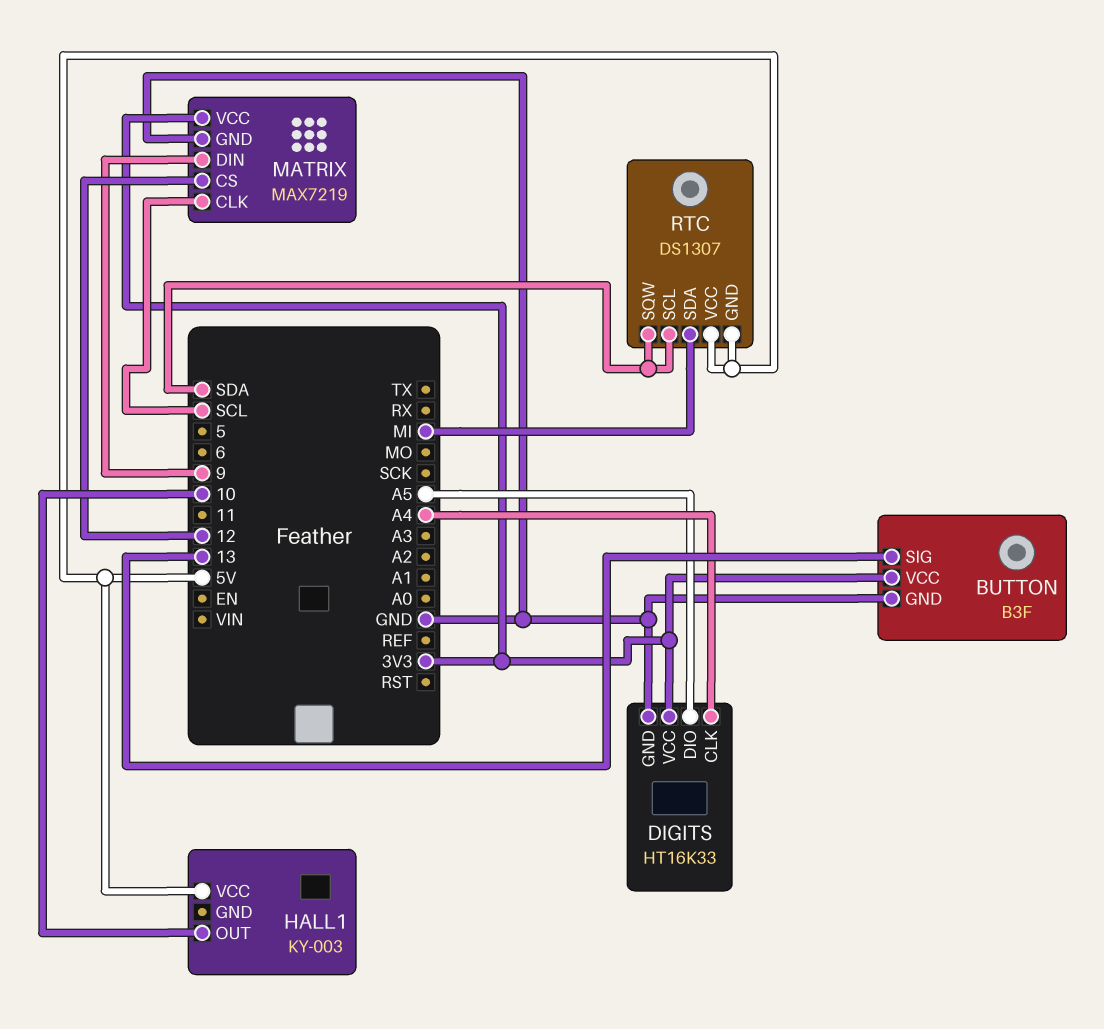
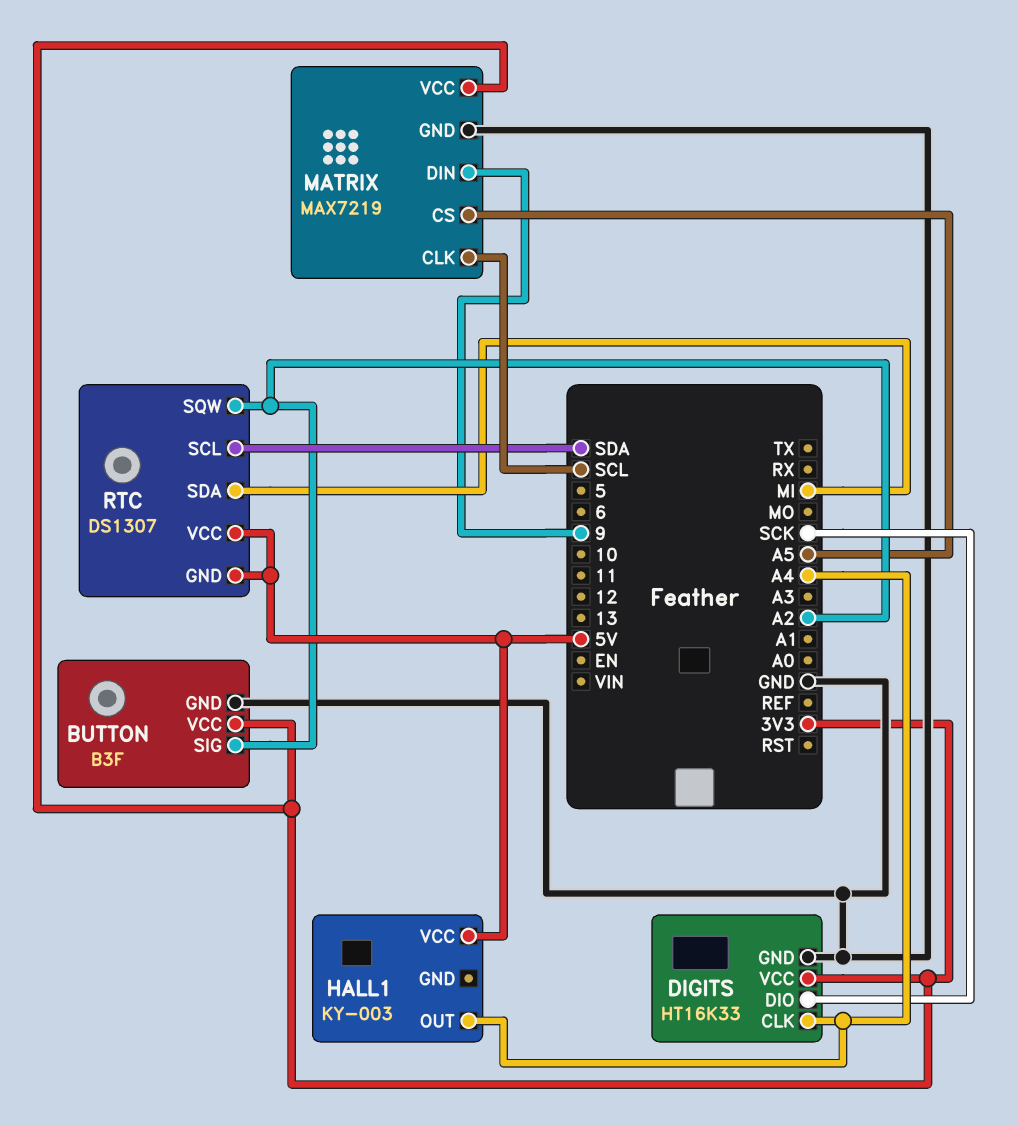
BUTTON pin SIG: 13 -> A2
DIGITS pin DIO: A5 -> SCK
HALL1 pin OUT: 10 -> A4
MATRIX pin CS: 12 -> A5
RTC pin SQW: SDA -> A2

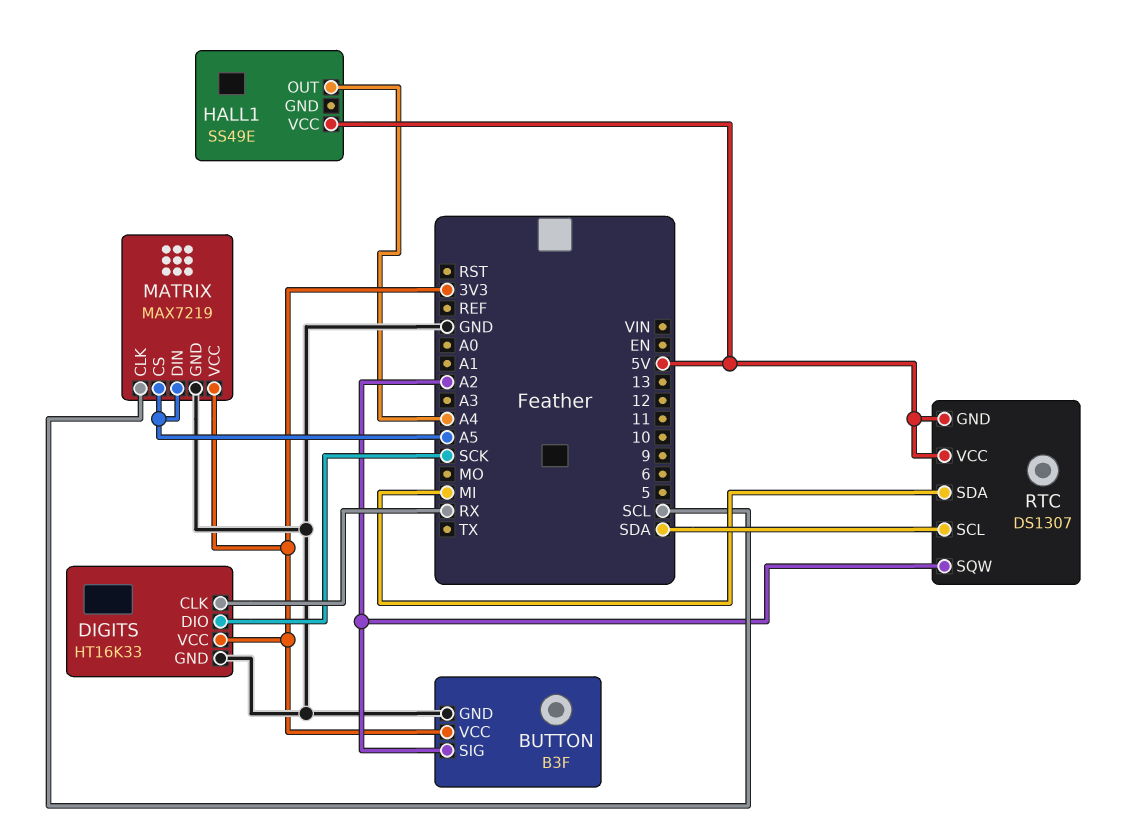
DIGITS pin CLK: A4 -> RX
HALL1: KY-003 -> SS49E
MATRIX pin DIN: 9 -> A5

